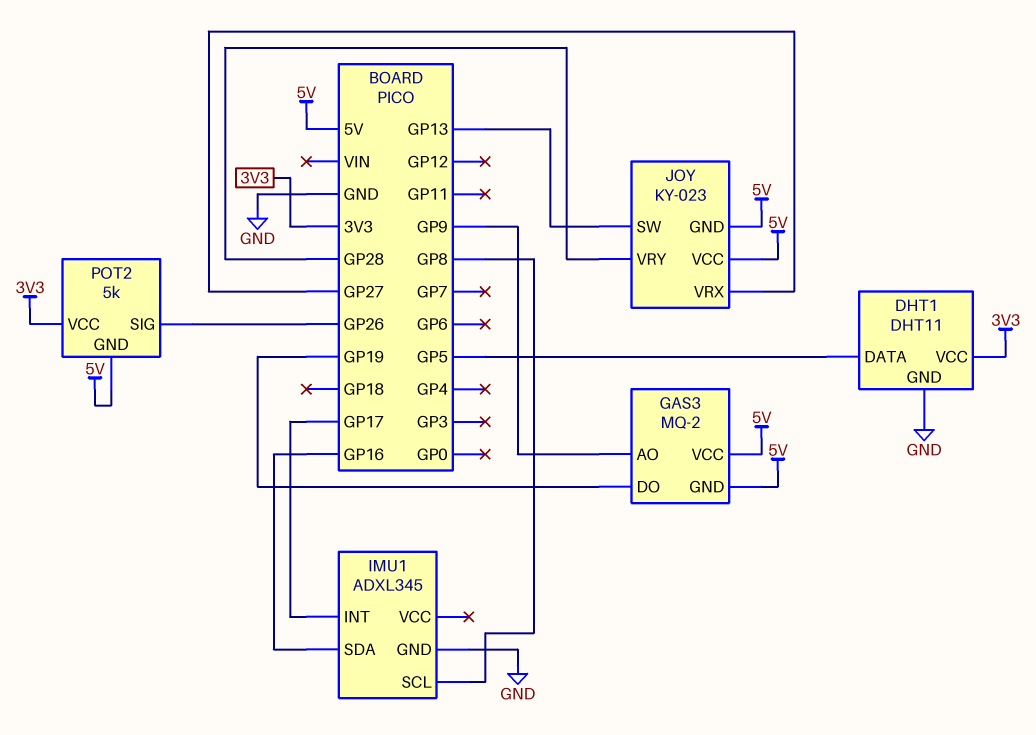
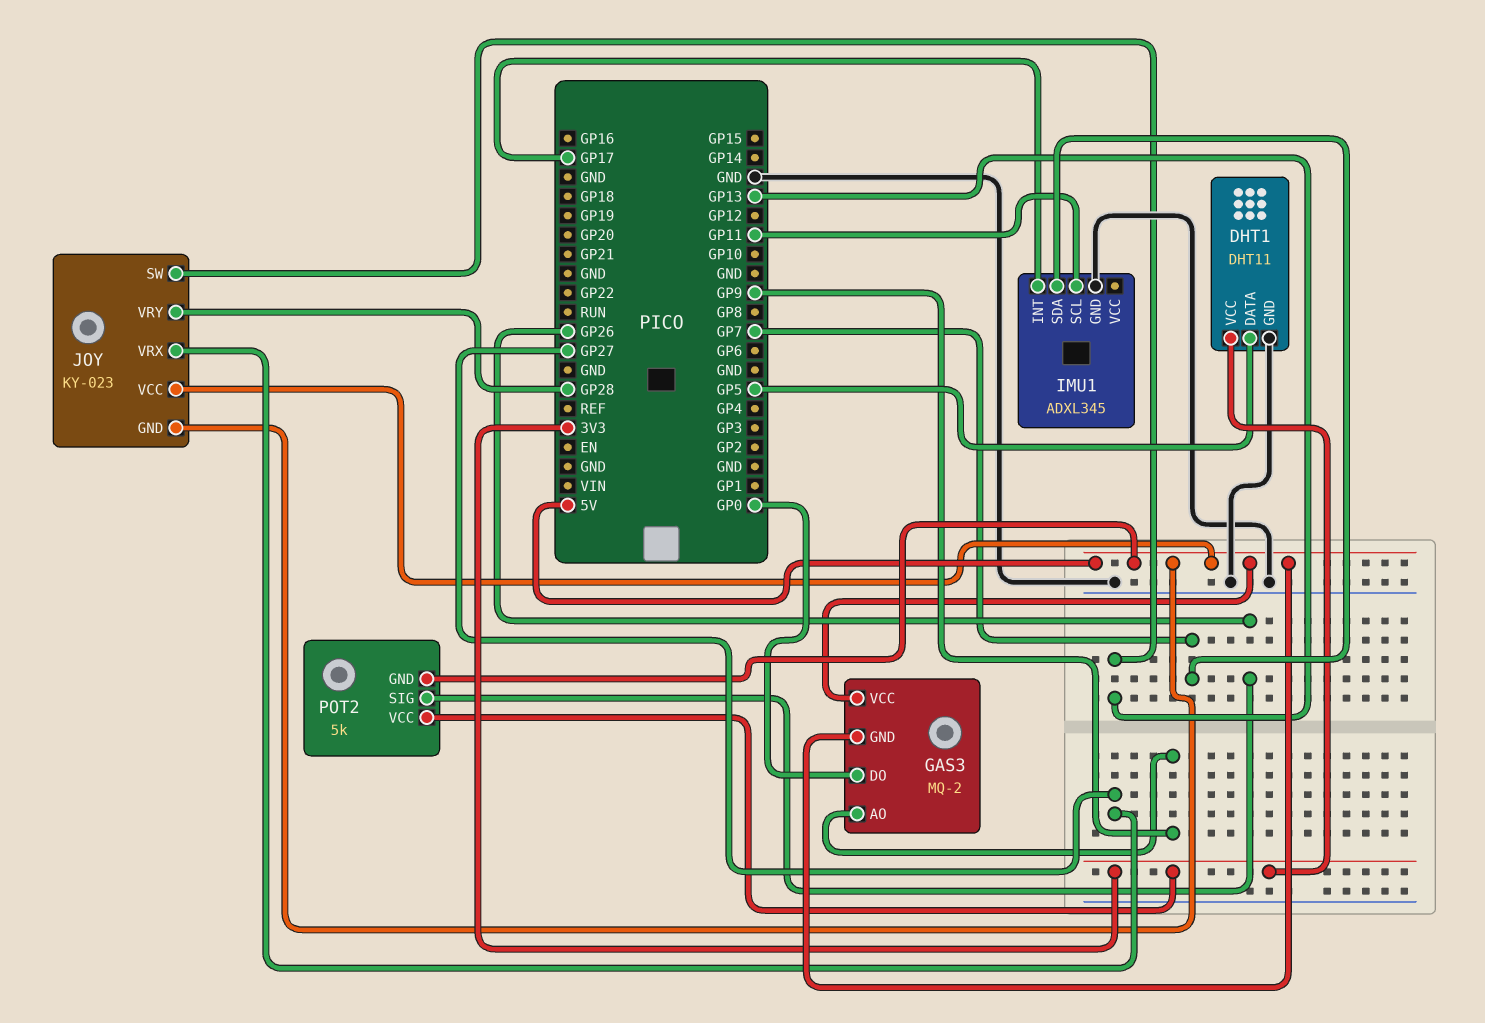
GAS3 pin DO: GP19 -> GP0
IMU1 pin SCL: GP8 -> GP11
IMU1 pin SDA: GP16 -> GP7

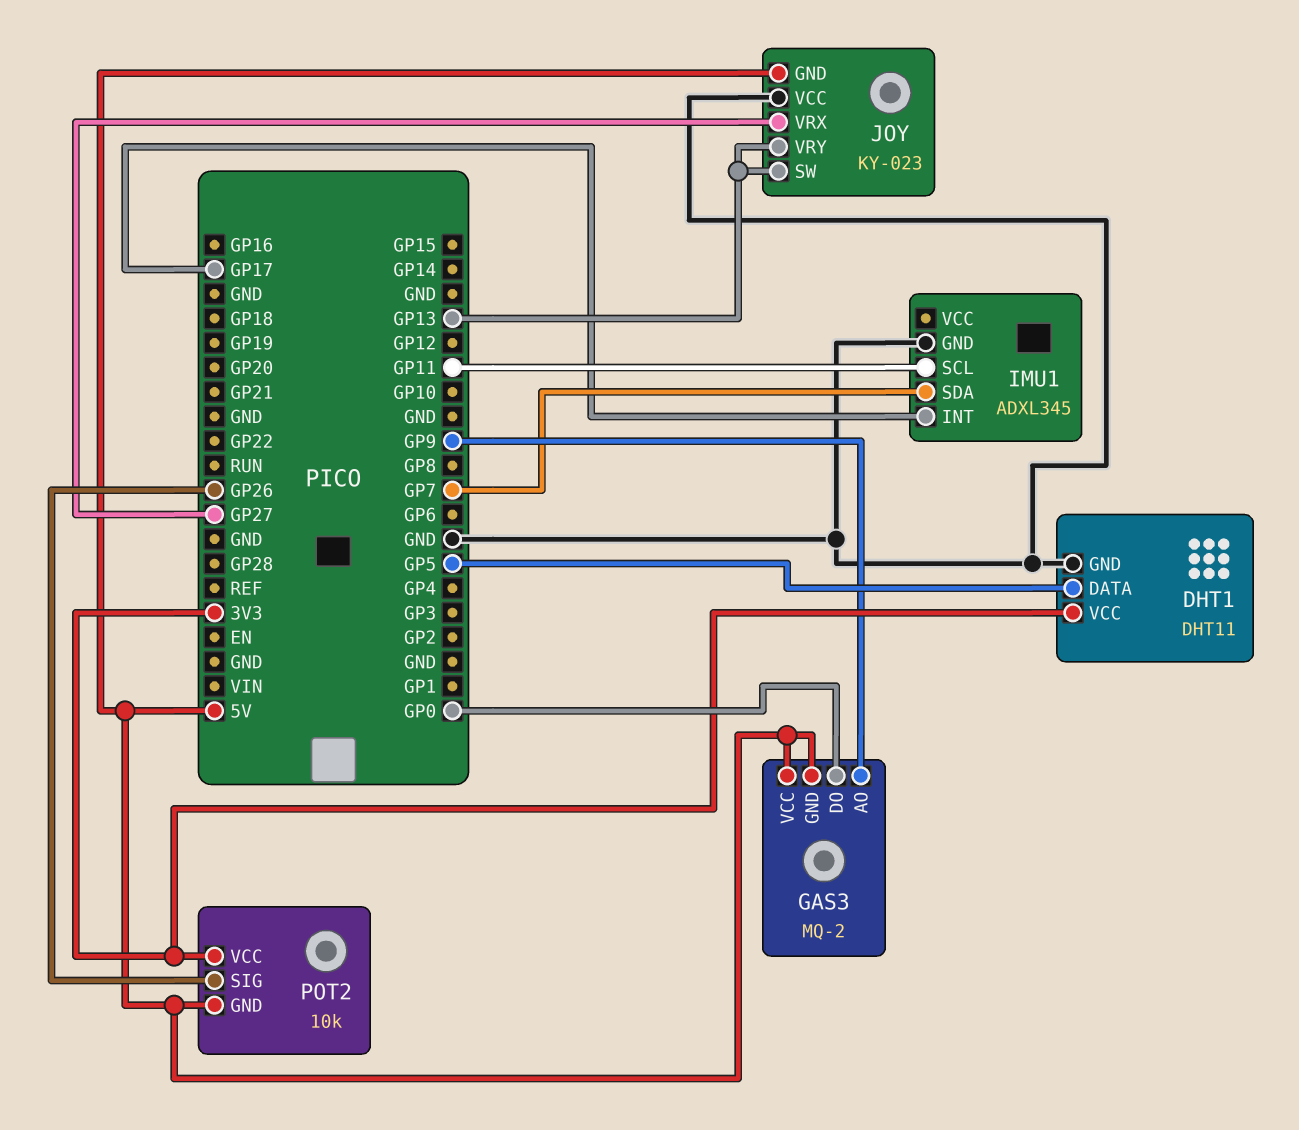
JOY pin VCC: 5V -> GND
JOY pin VRY: GP28 -> GP13
POT2: 5k -> 10k

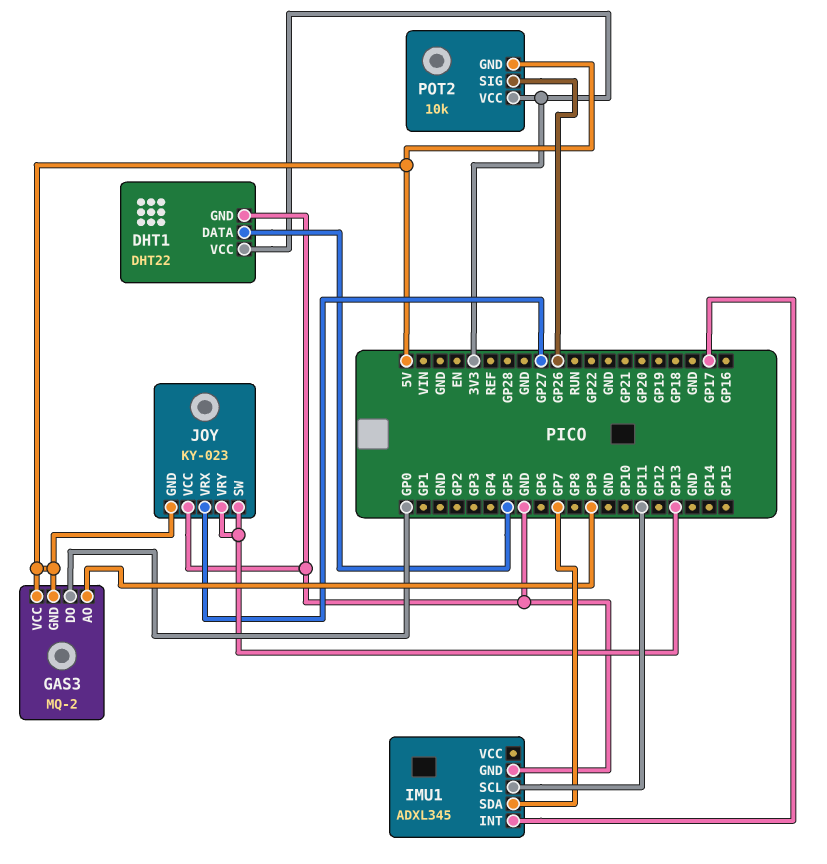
DHT1: DHT11 -> DHT22

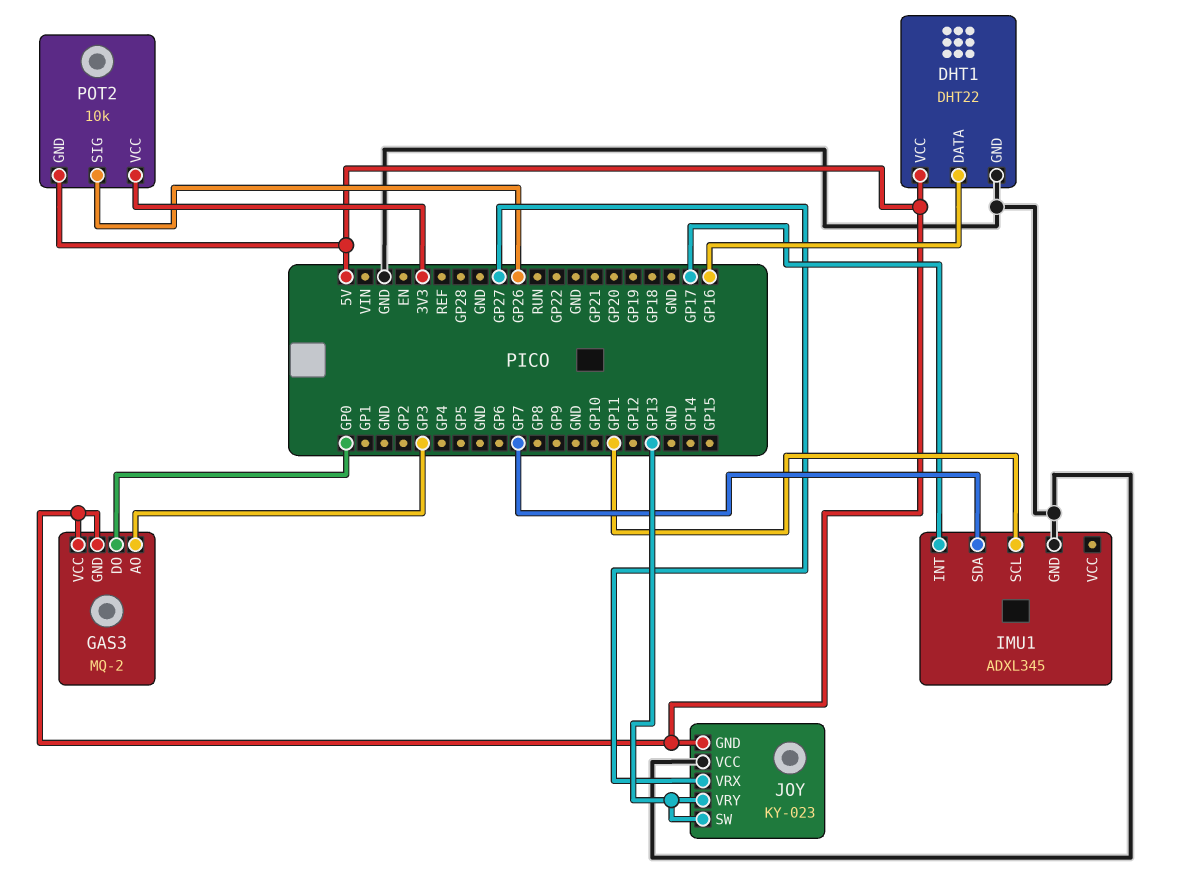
DHT1 pin DATA: GP5 -> GP16
DHT1 pin VCC: 3V3 -> 5V
GAS3 pin AO: GP9 -> GP3

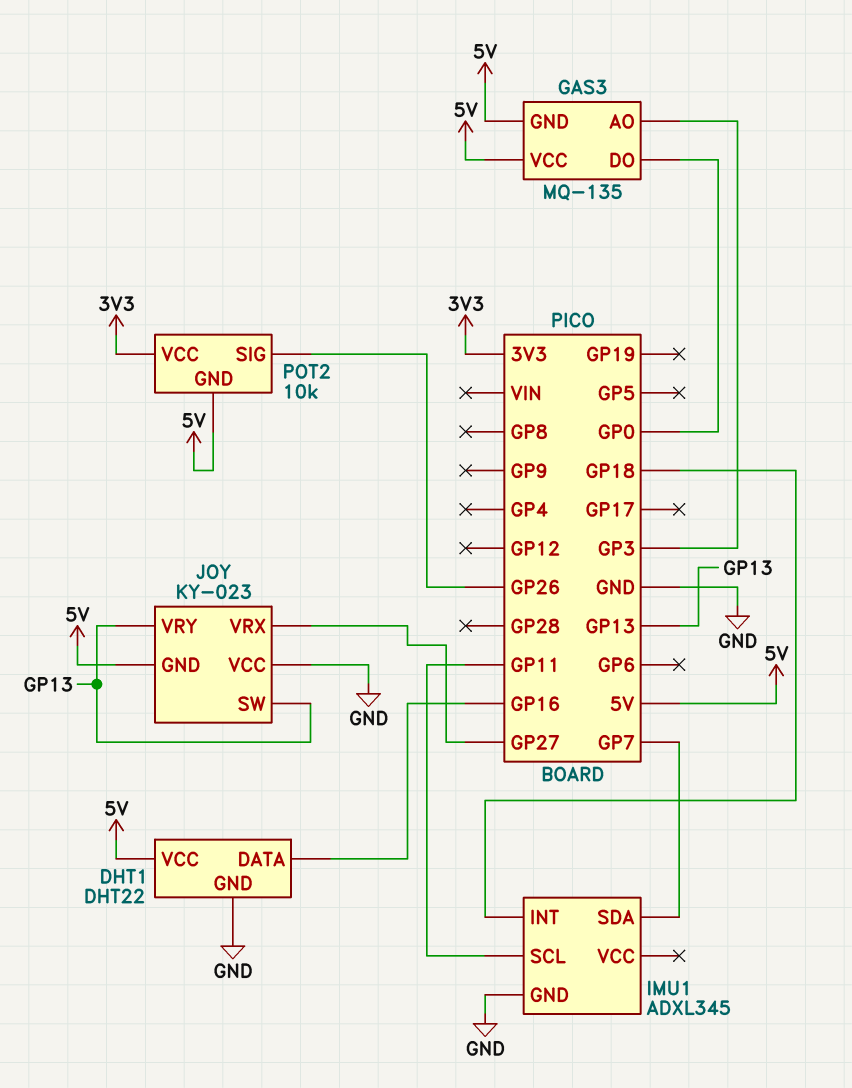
GAS3: MQ-2 -> MQ-135
IMU1 pin INT: GP17 -> GP18

